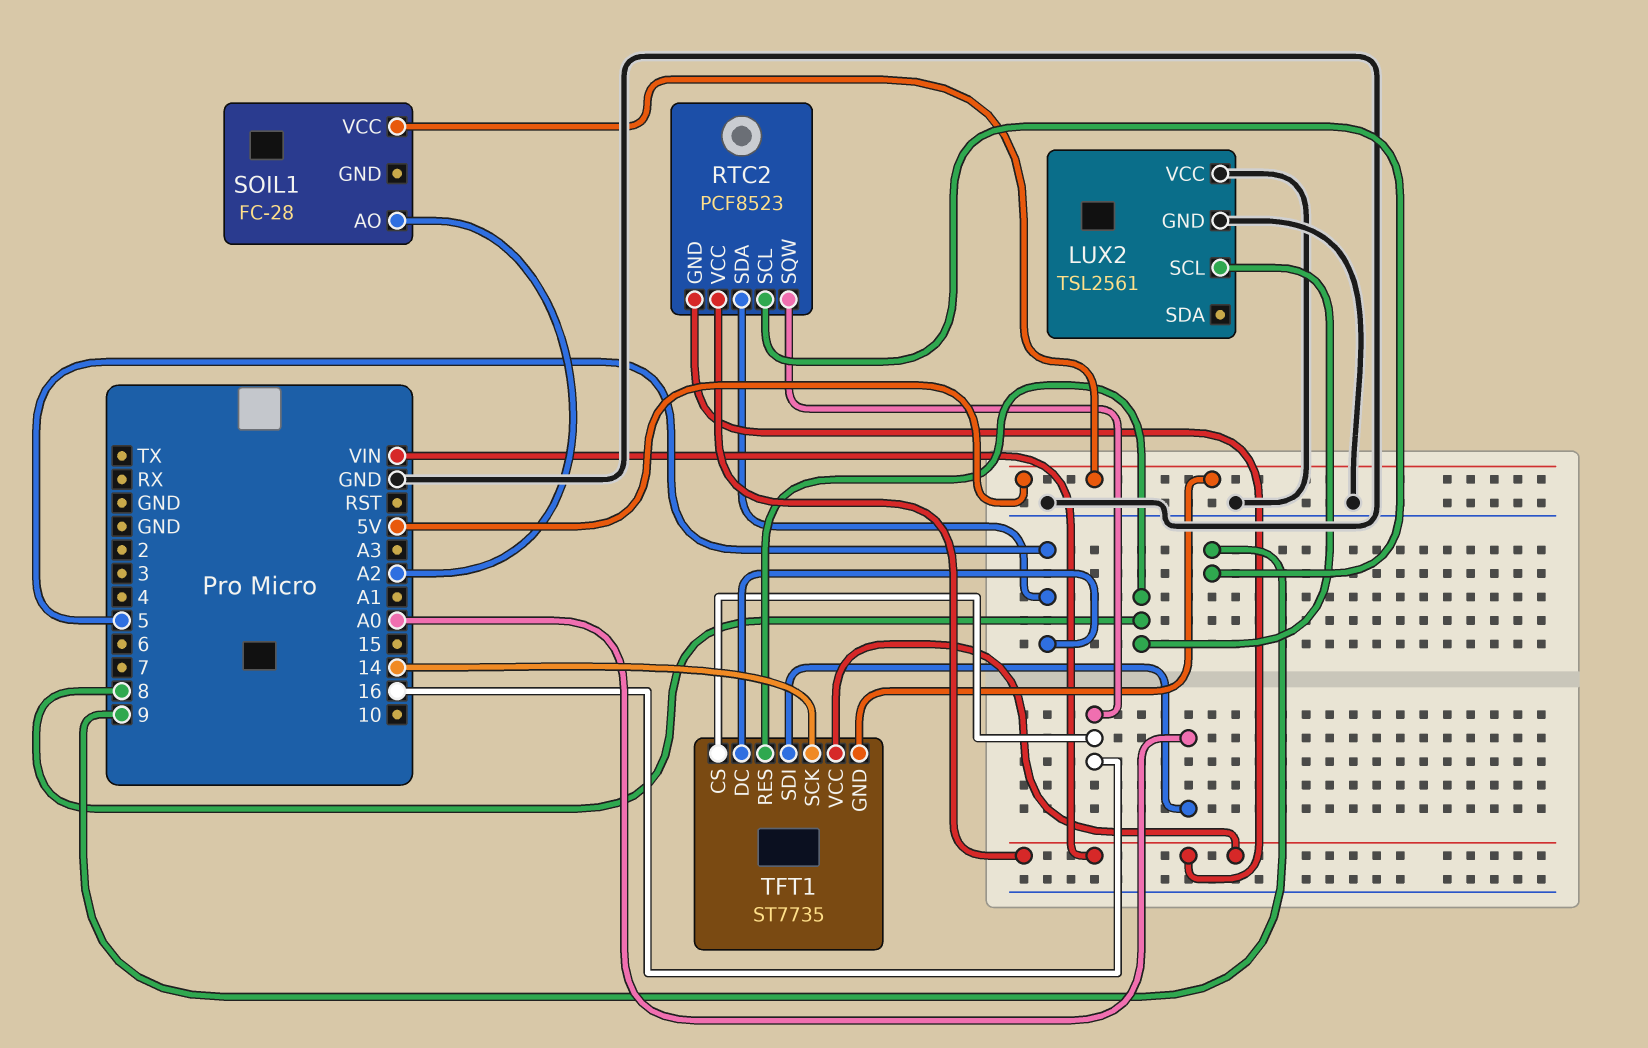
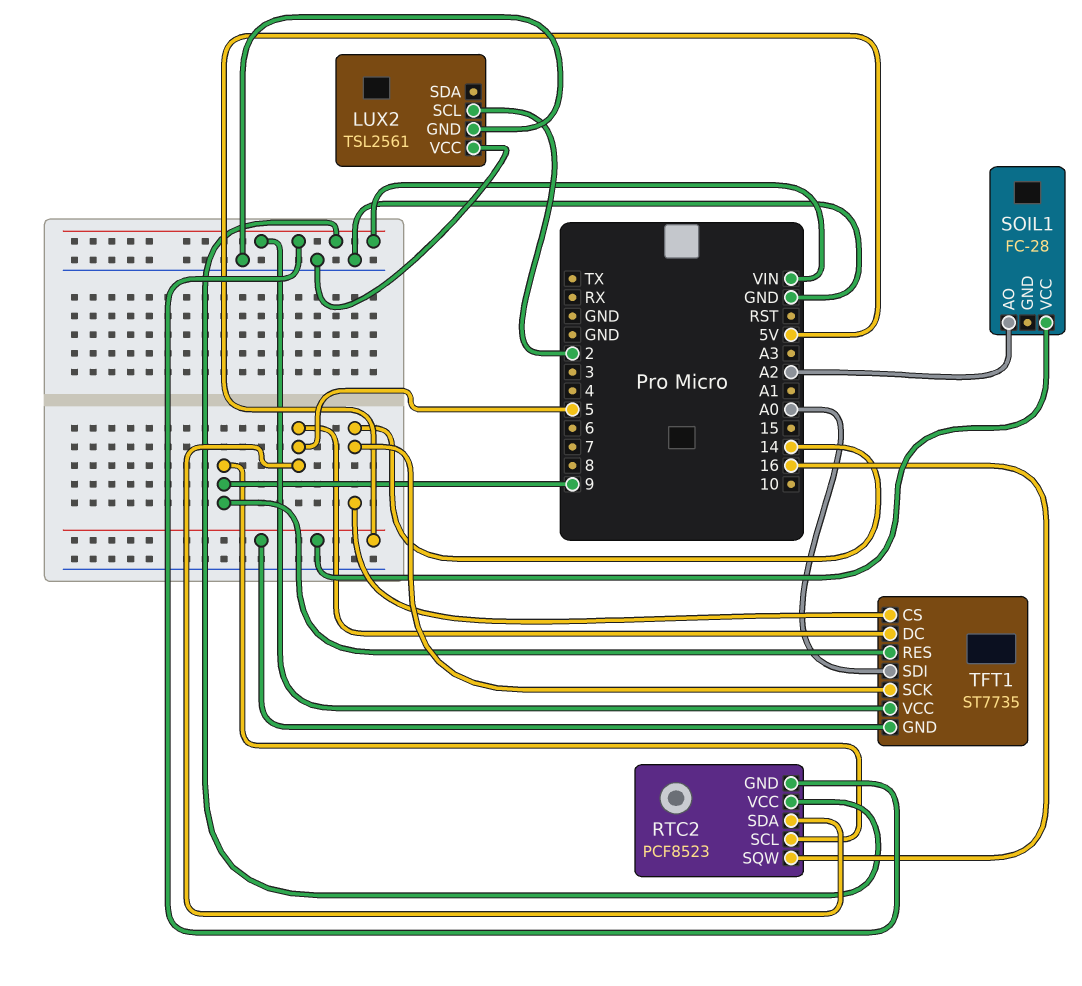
LUX2 pin SCL: 8 -> 2
TFT1 pin CS: 16 -> 14
TFT1 pin RES: 8 -> 9

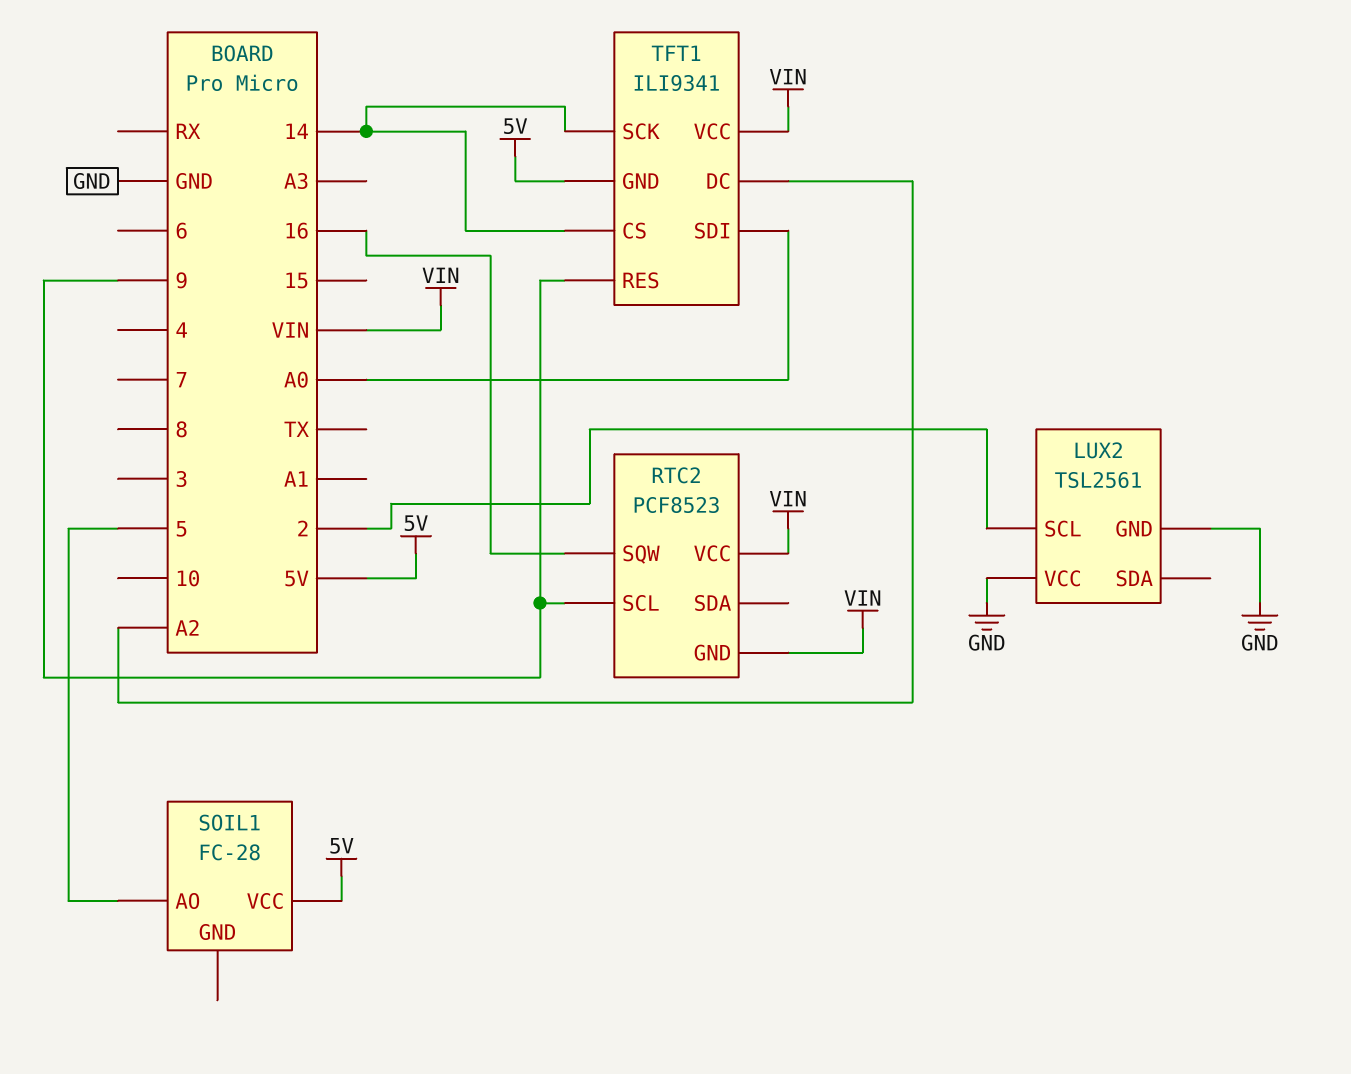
RTC2 pin SDA: 5 -> none
SOIL1 pin AO: A2 -> 5
TFT1: ST7735 -> ILI9341
TFT1 pin DC: 5 -> A2

